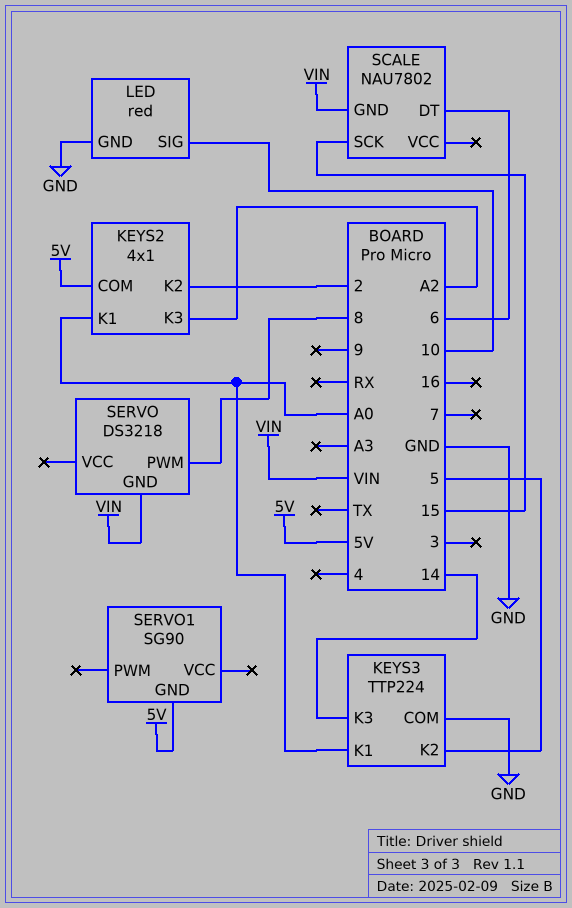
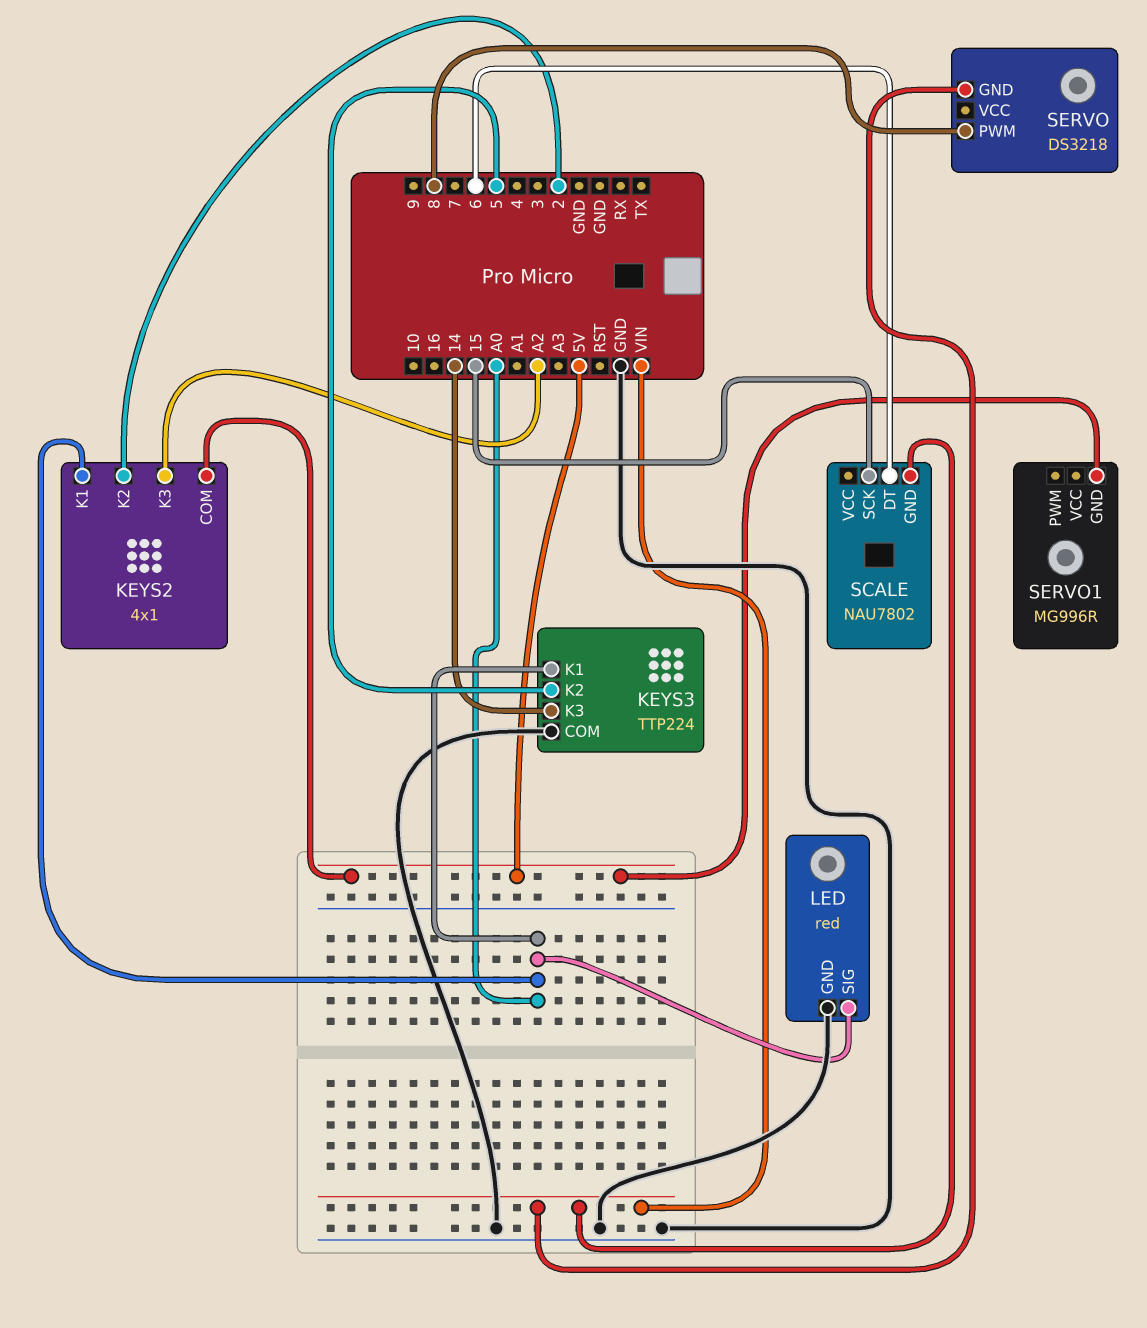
LED pin SIG: 10 -> A0
SERVO1: SG90 -> MG996R

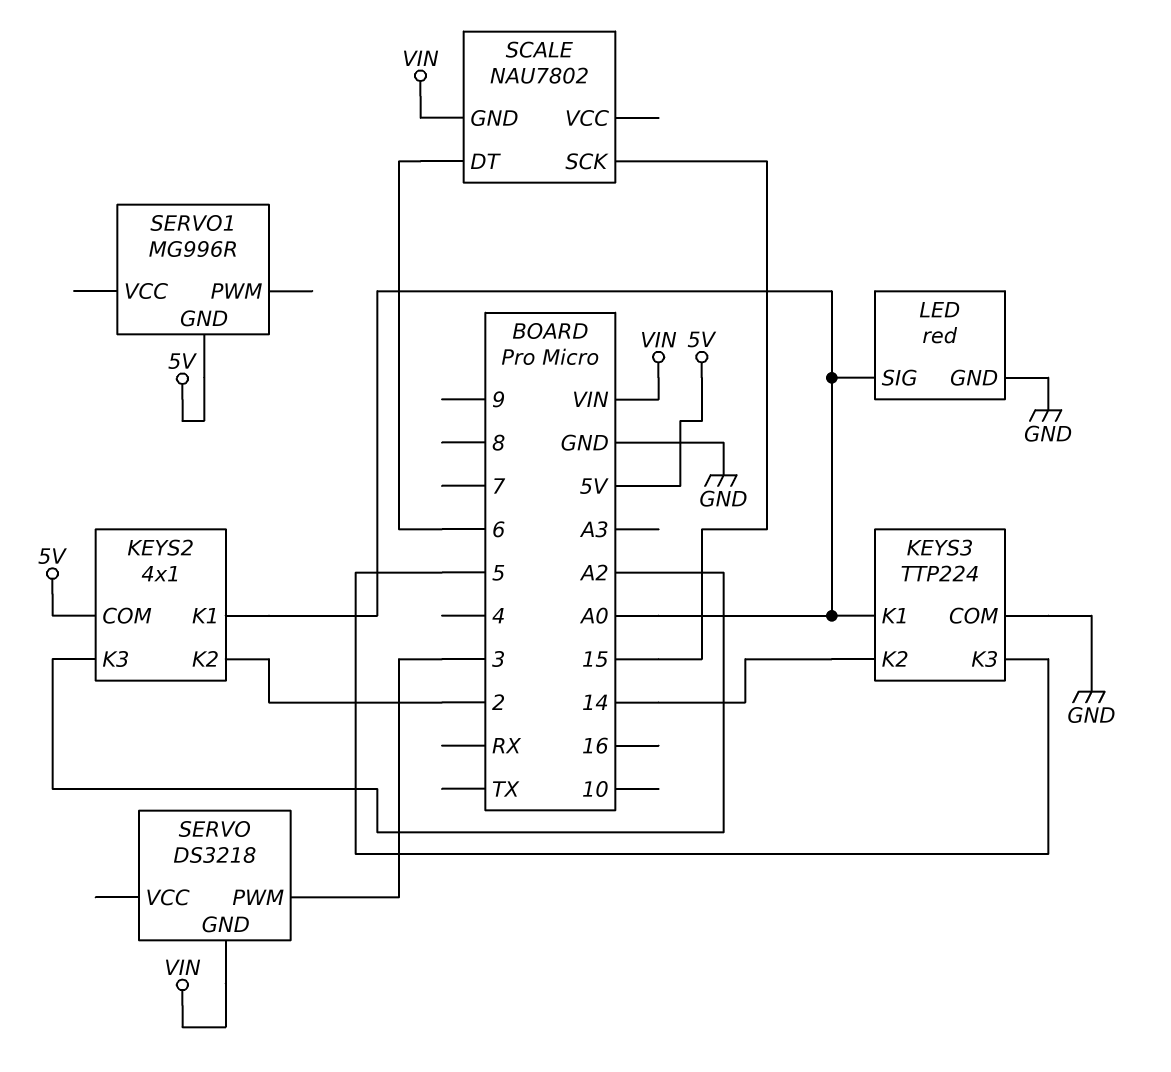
KEYS3 pin K2: 5 -> 14
KEYS3 pin K3: 14 -> 5
SERVO pin PWM: 8 -> 3

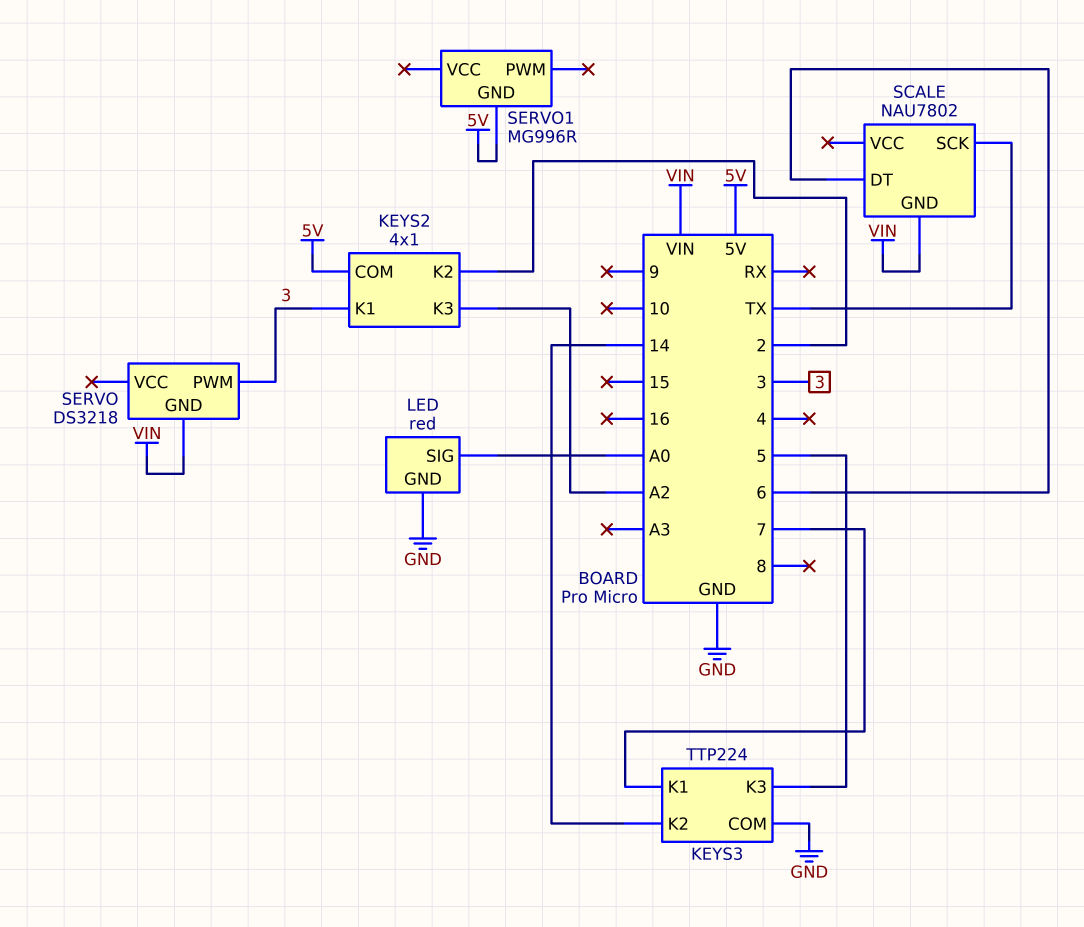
KEYS2 pin K1: A0 -> 3
KEYS3 pin K1: A0 -> 7
SCALE pin SCK: 15 -> TX

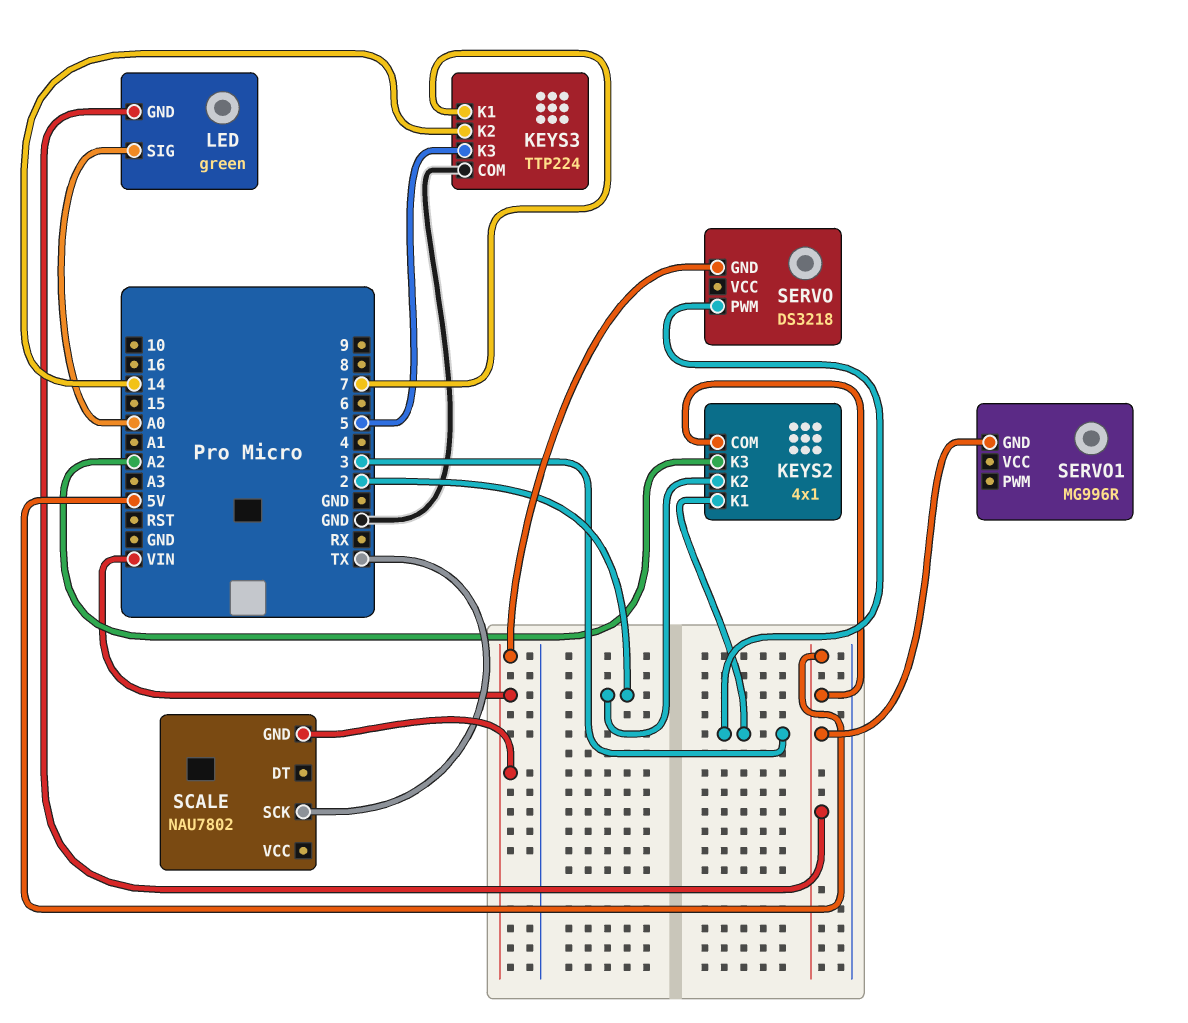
LED: red -> green
LED pin GND: GND -> 5V
SCALE pin DT: 6 -> none

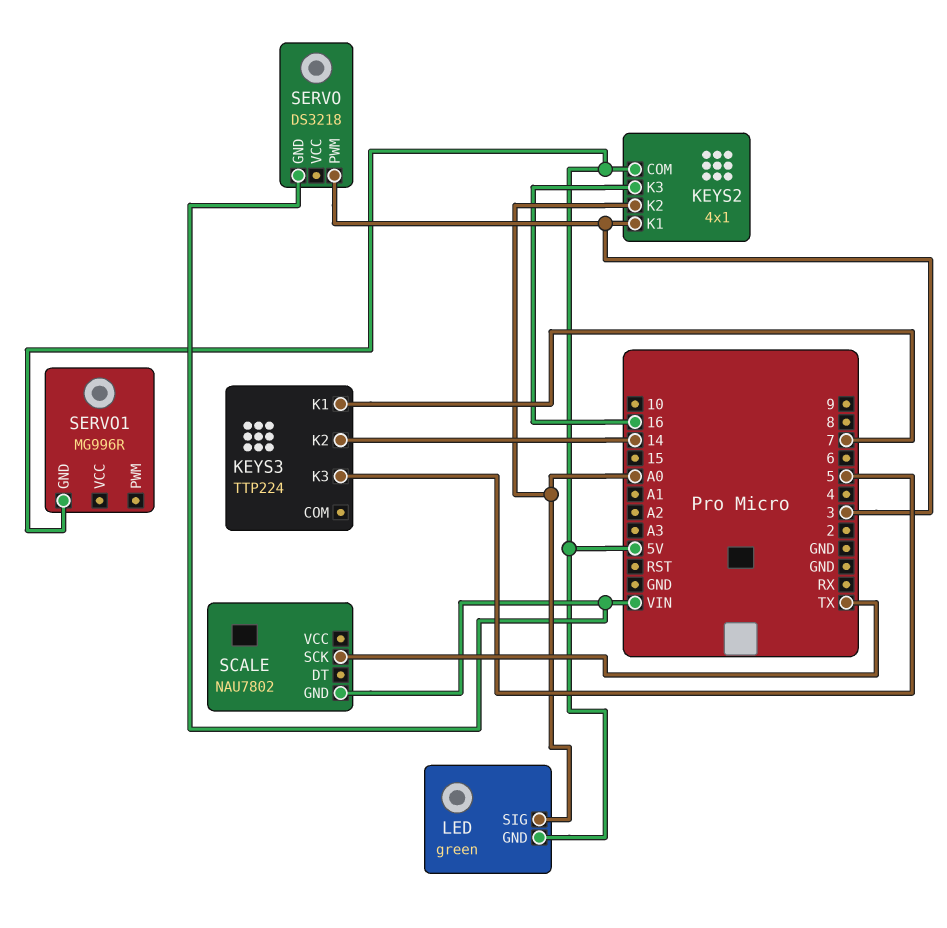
KEYS2 pin K2: 2 -> A0
KEYS2 pin K3: A2 -> 16
KEYS3 pin COM: GND -> none

